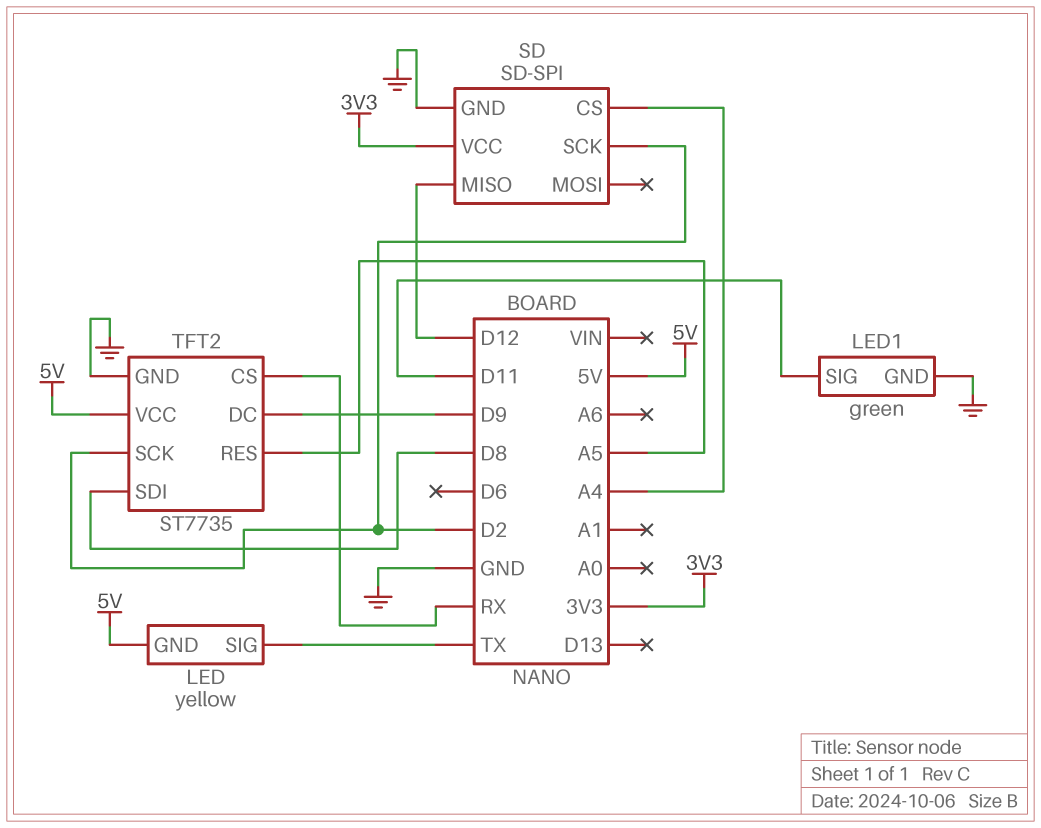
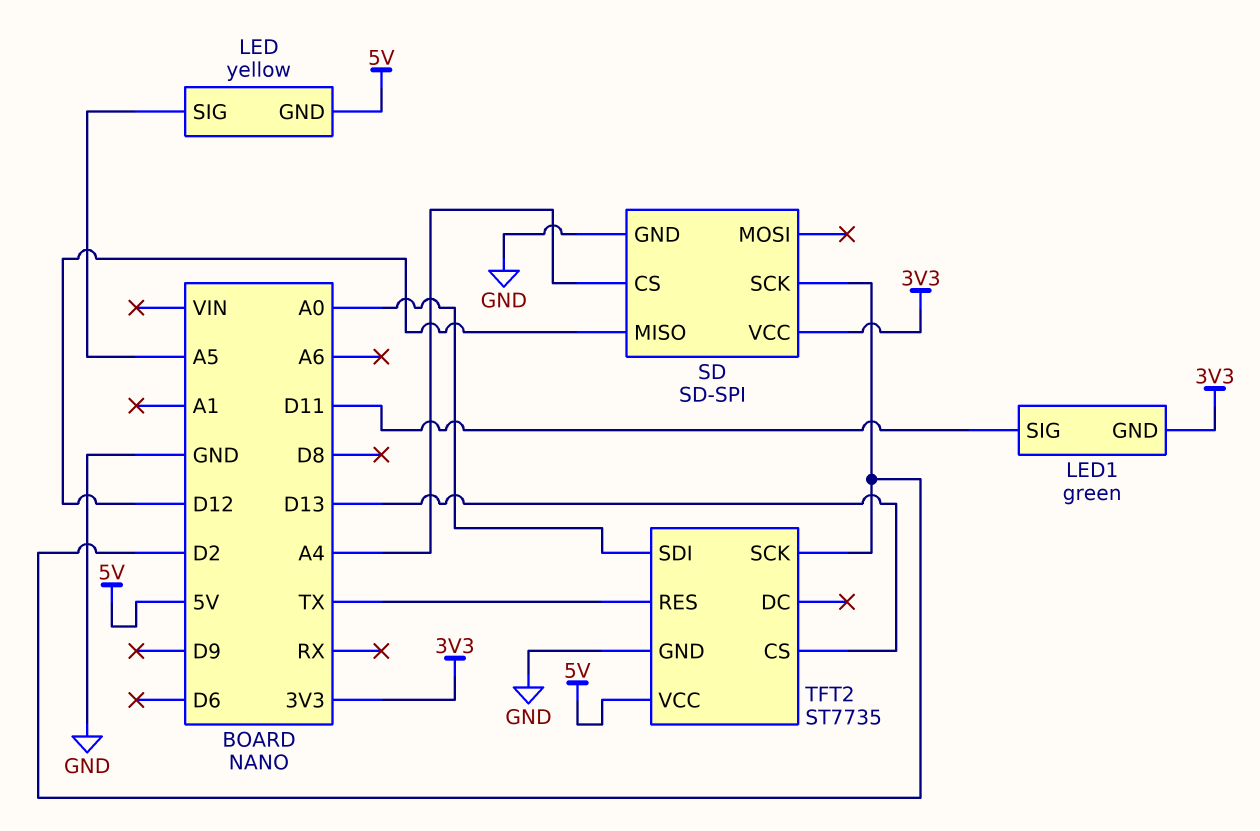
LED pin SIG: TX -> A5
LED1 pin GND: GND -> 3V3
TFT2 pin CS: RX -> D13
TFT2 pin DC: D9 -> none
TFT2 pin RES: A5 -> TX
TFT2 pin SDI: D8 -> A0

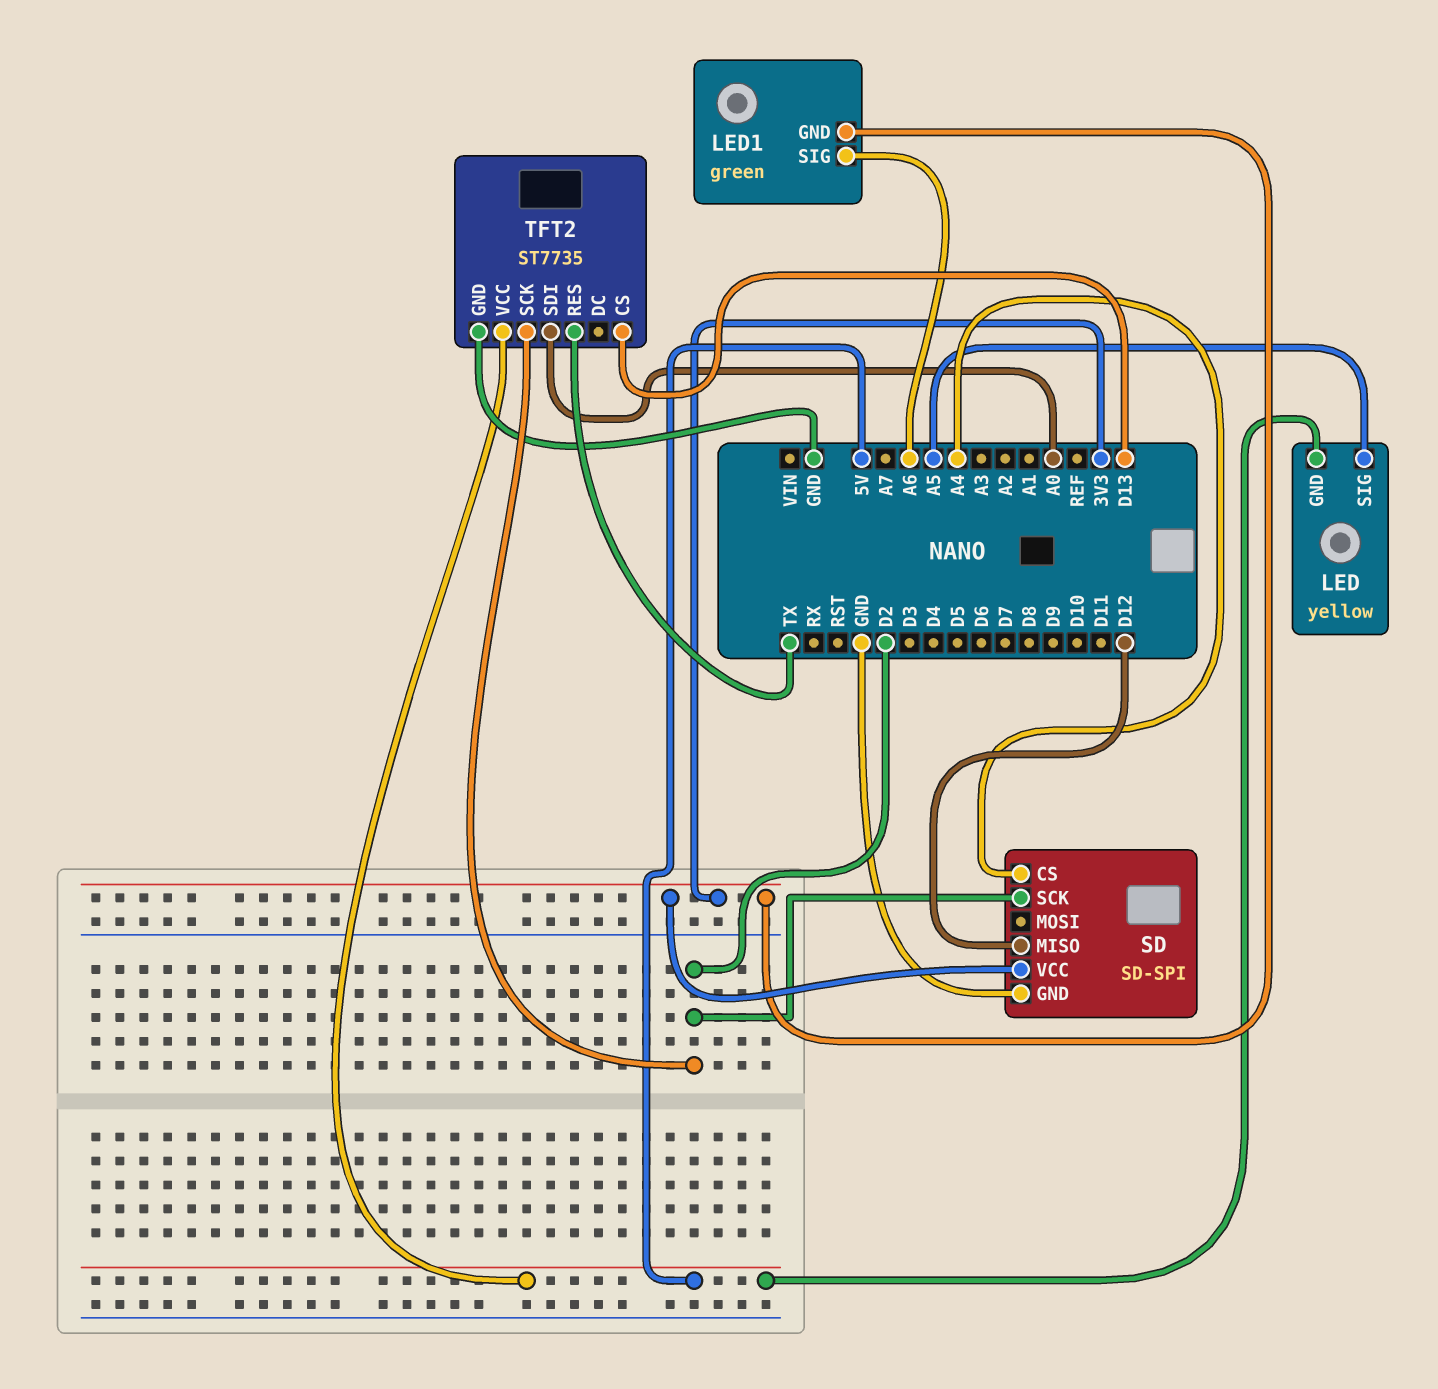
LED1 pin SIG: D11 -> A6

